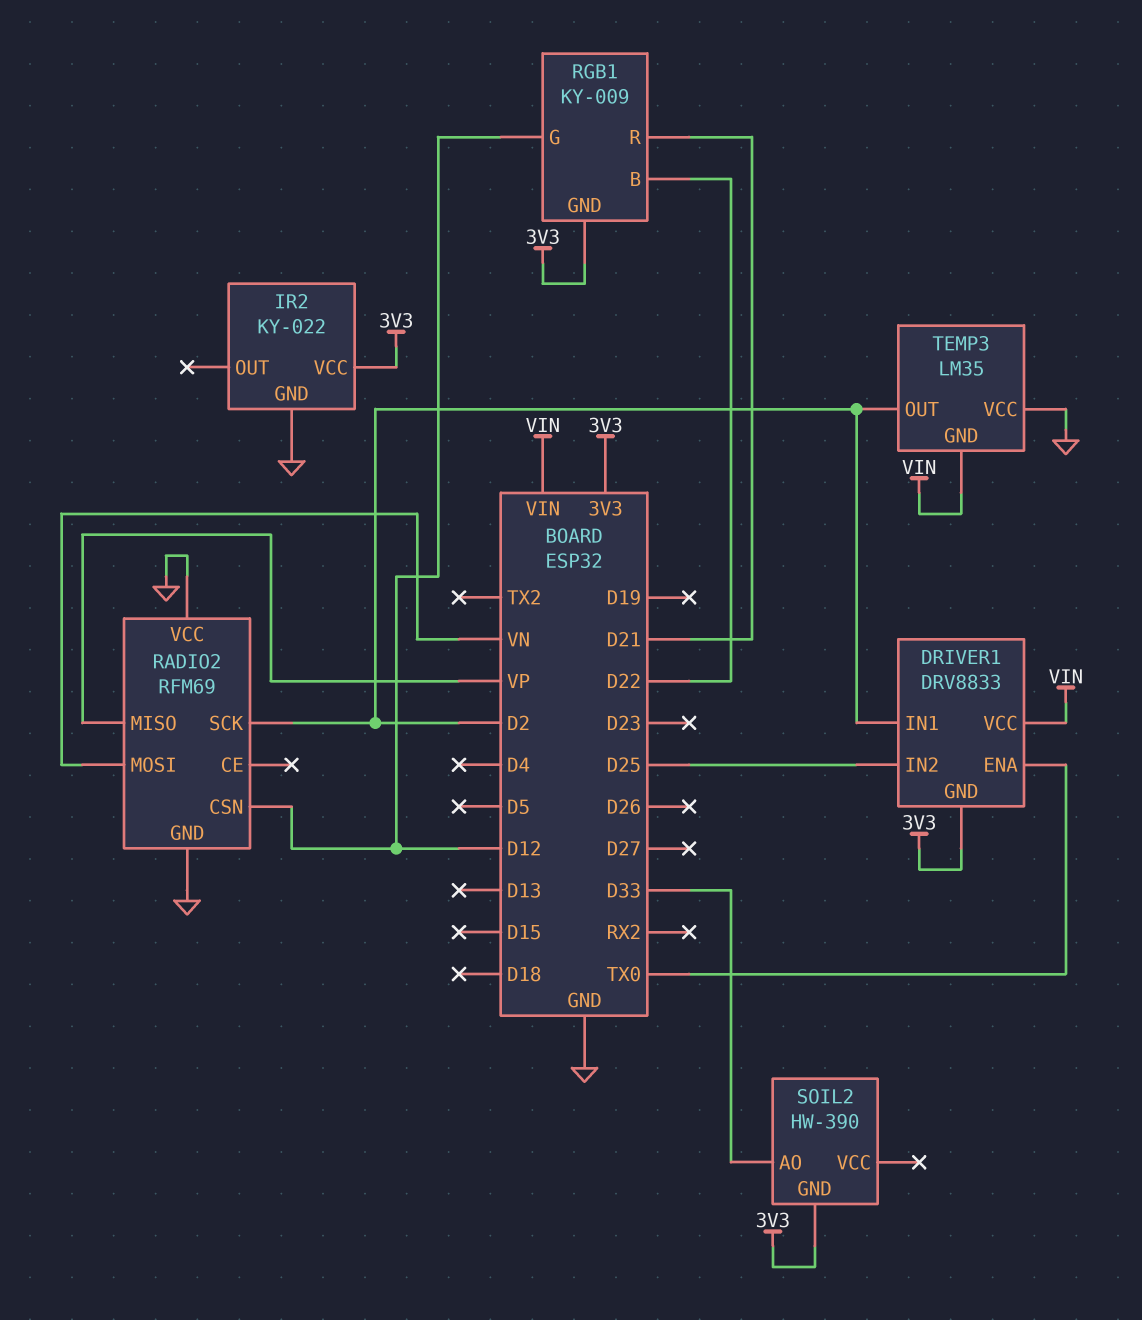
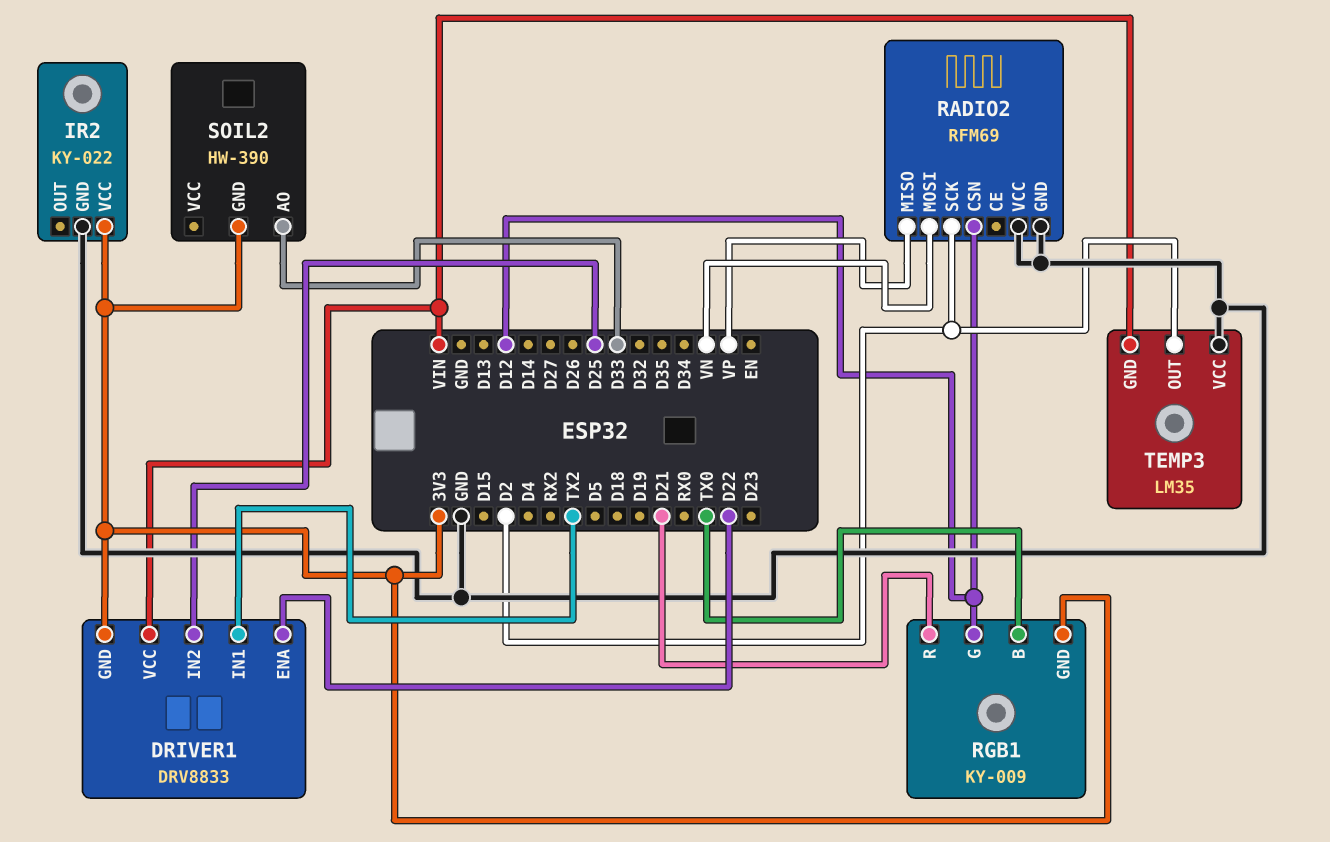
DRIVER1 pin ENA: TX0 -> D22
DRIVER1 pin IN1: D2 -> TX2
RGB1 pin B: D22 -> TX0

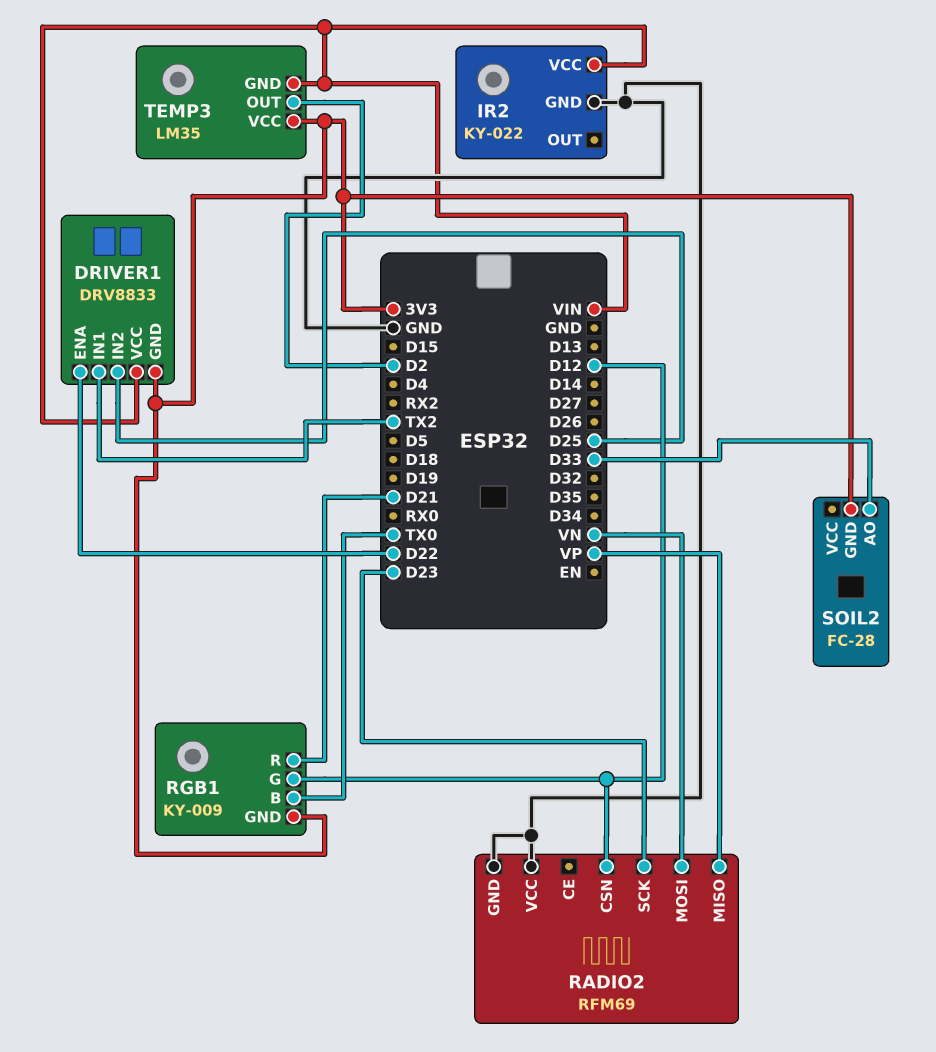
IR2 pin VCC: 3V3 -> VIN
RADIO2 pin SCK: D2 -> D23
SOIL2: HW-390 -> FC-28
TEMP3 pin VCC: GND -> 3V3

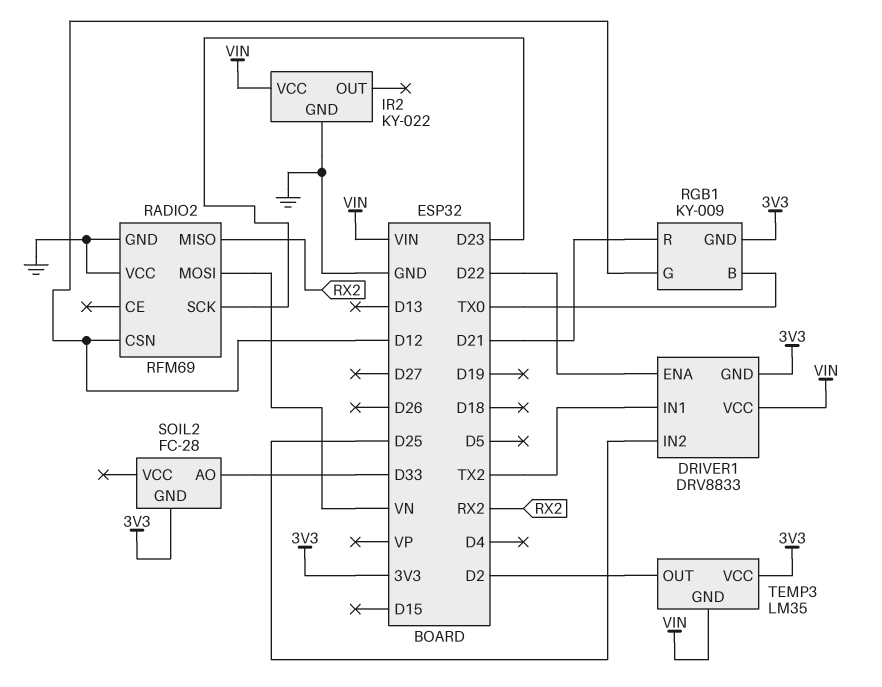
RADIO2 pin MISO: VP -> RX2

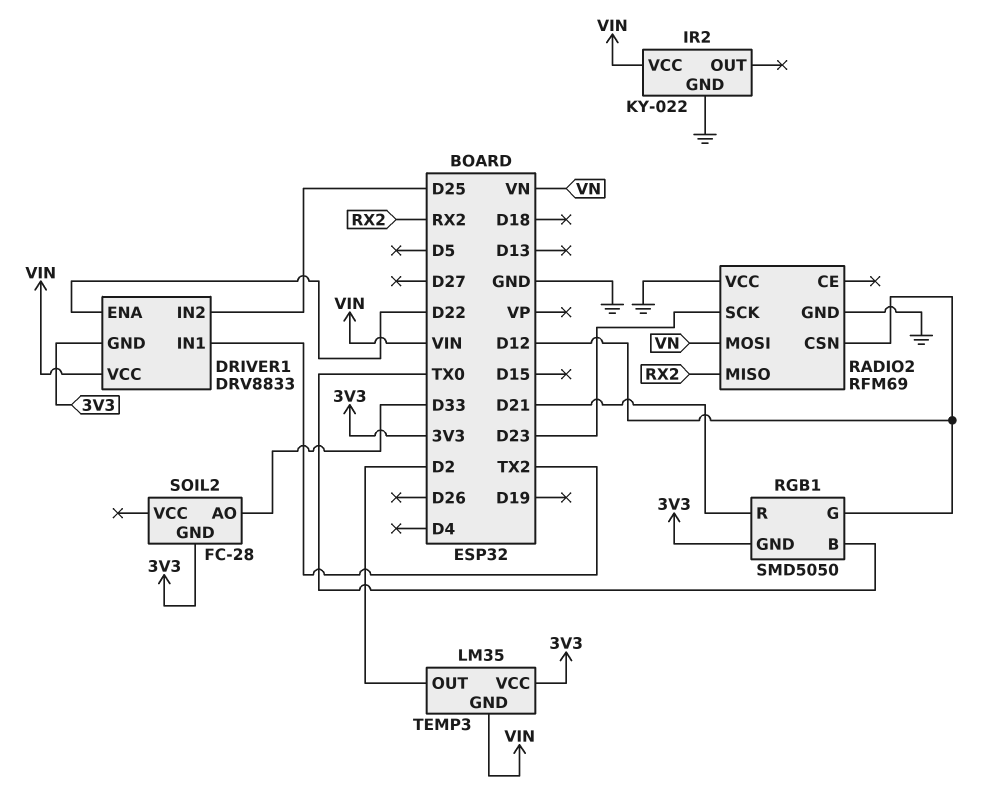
RGB1: KY-009 -> SMD5050

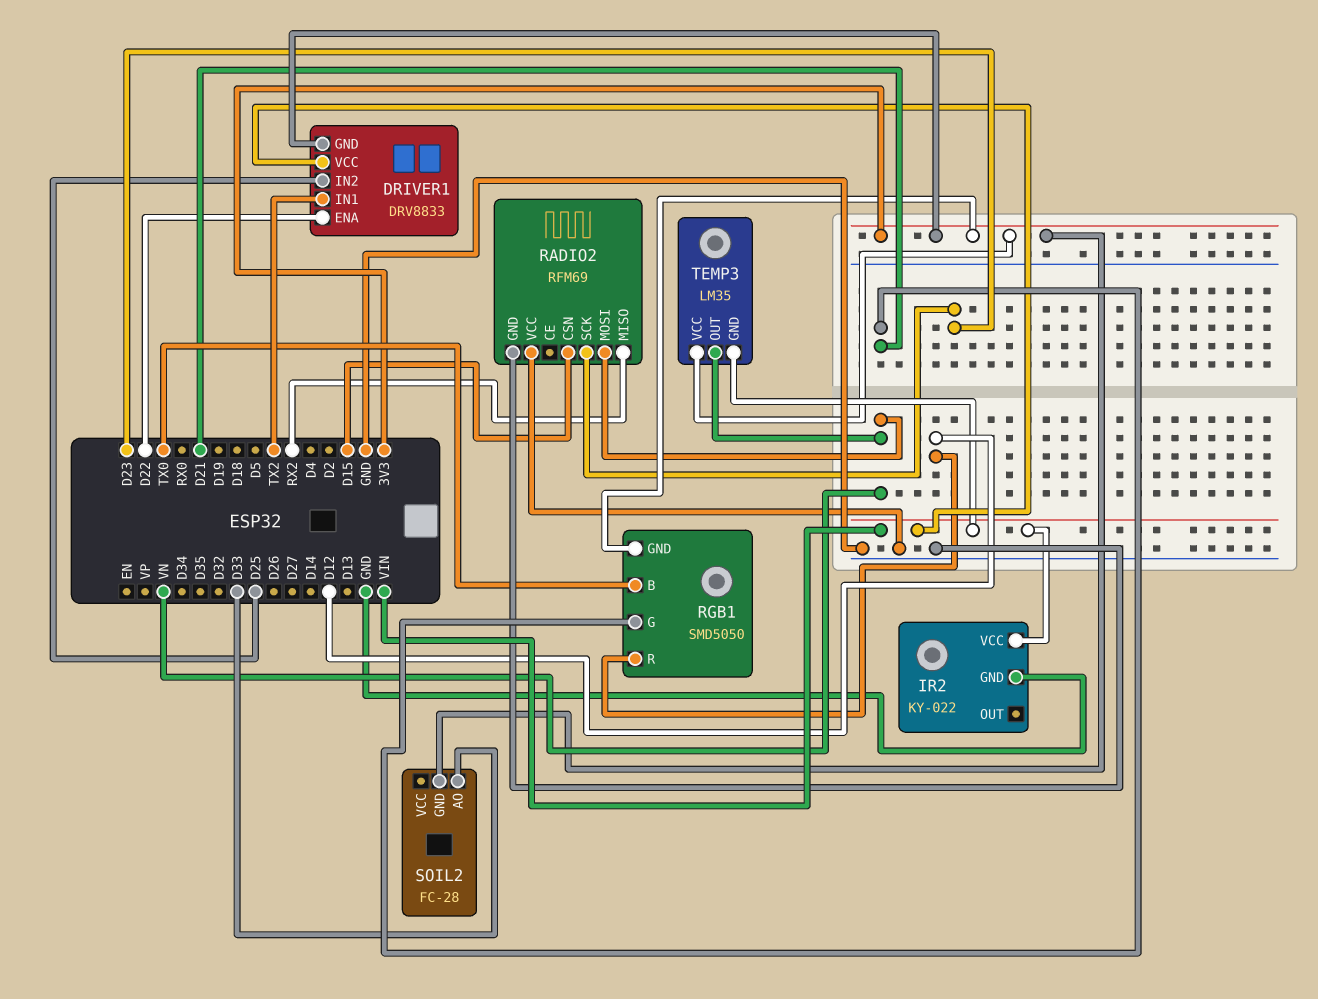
RADIO2 pin CSN: D12 -> D15
RGB1 pin G: D12 -> D21
RGB1 pin R: D21 -> D12
TEMP3 pin OUT: D2 -> VN

